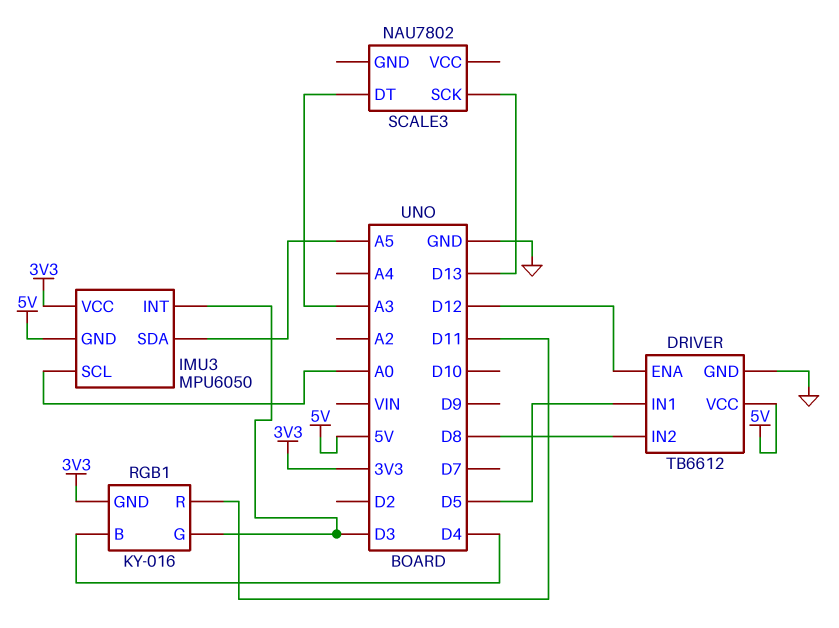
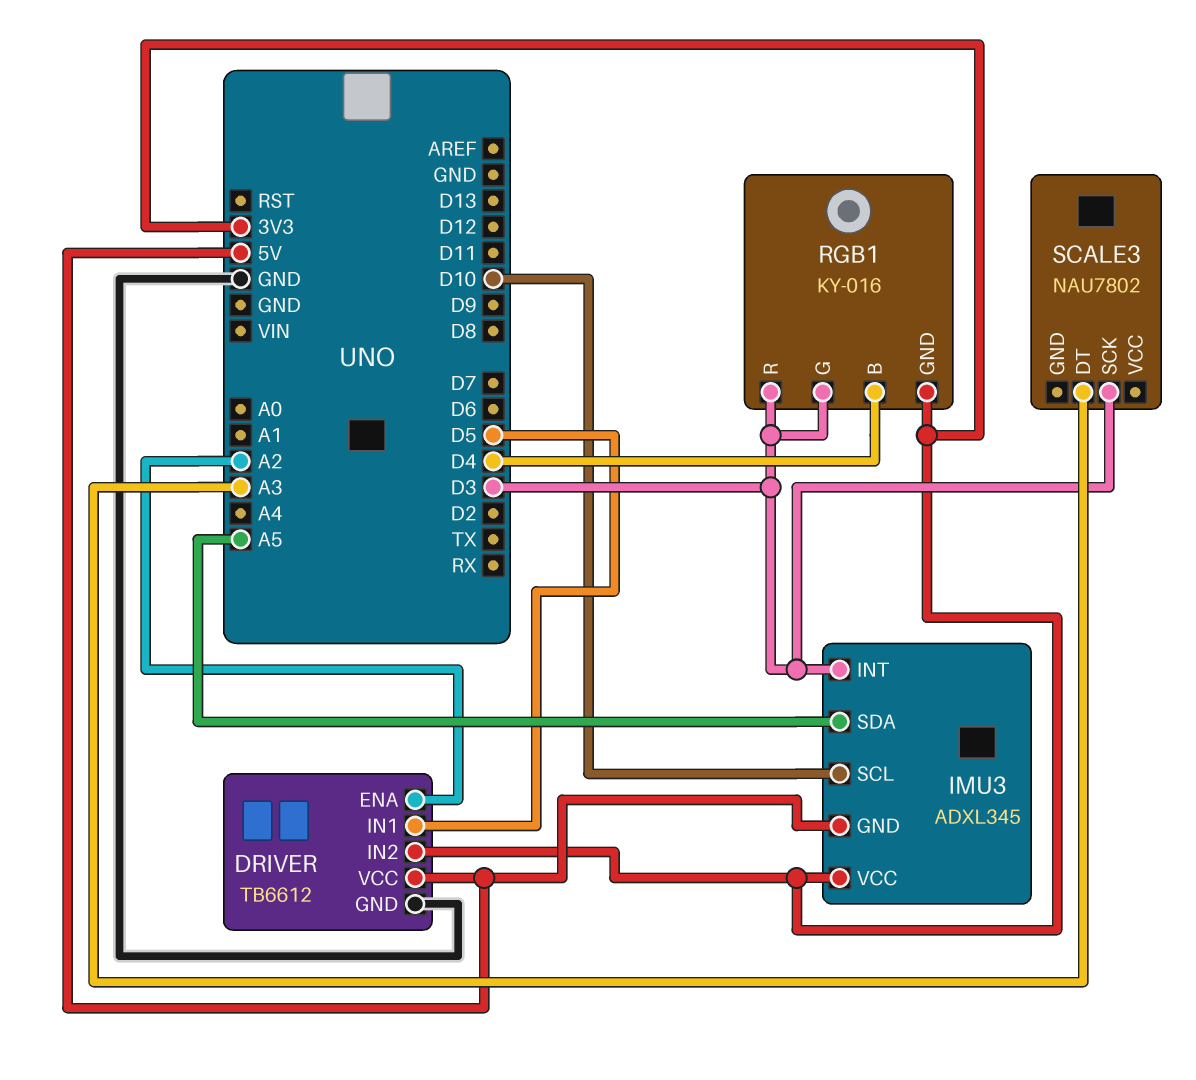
DRIVER pin ENA: D12 -> A2
DRIVER pin IN2: D8 -> 3V3
IMU3: MPU6050 -> ADXL345
IMU3 pin SCL: A0 -> D10
RGB1 pin R: D11 -> D3
SCALE3 pin SCK: D13 -> D3

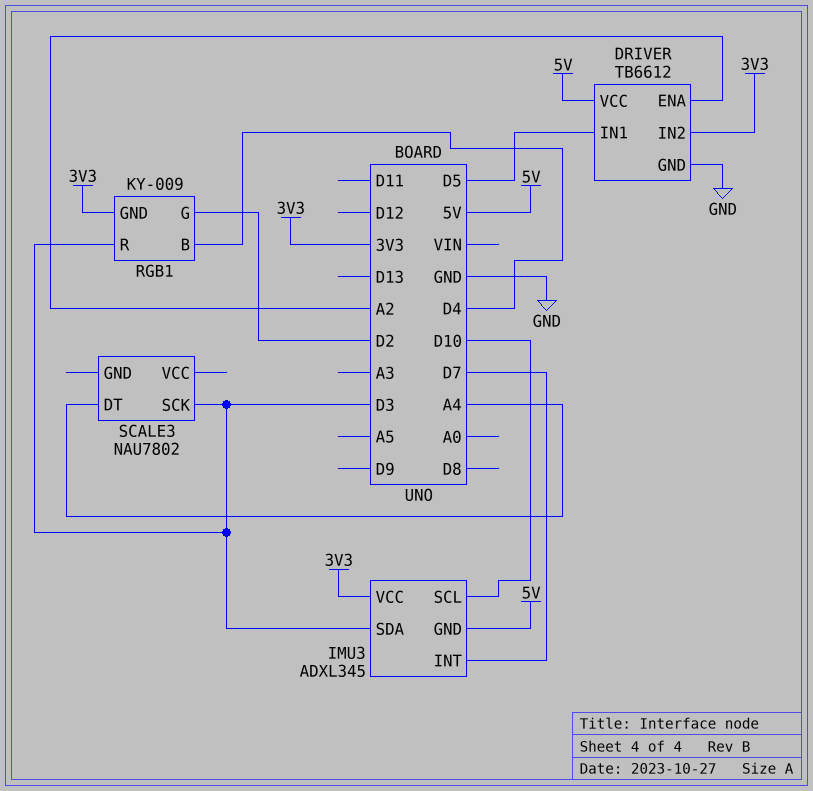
IMU3 pin INT: D3 -> D7
IMU3 pin SDA: A5 -> D3
RGB1: KY-016 -> KY-009
RGB1 pin G: D3 -> D2
SCALE3 pin DT: A3 -> A4

